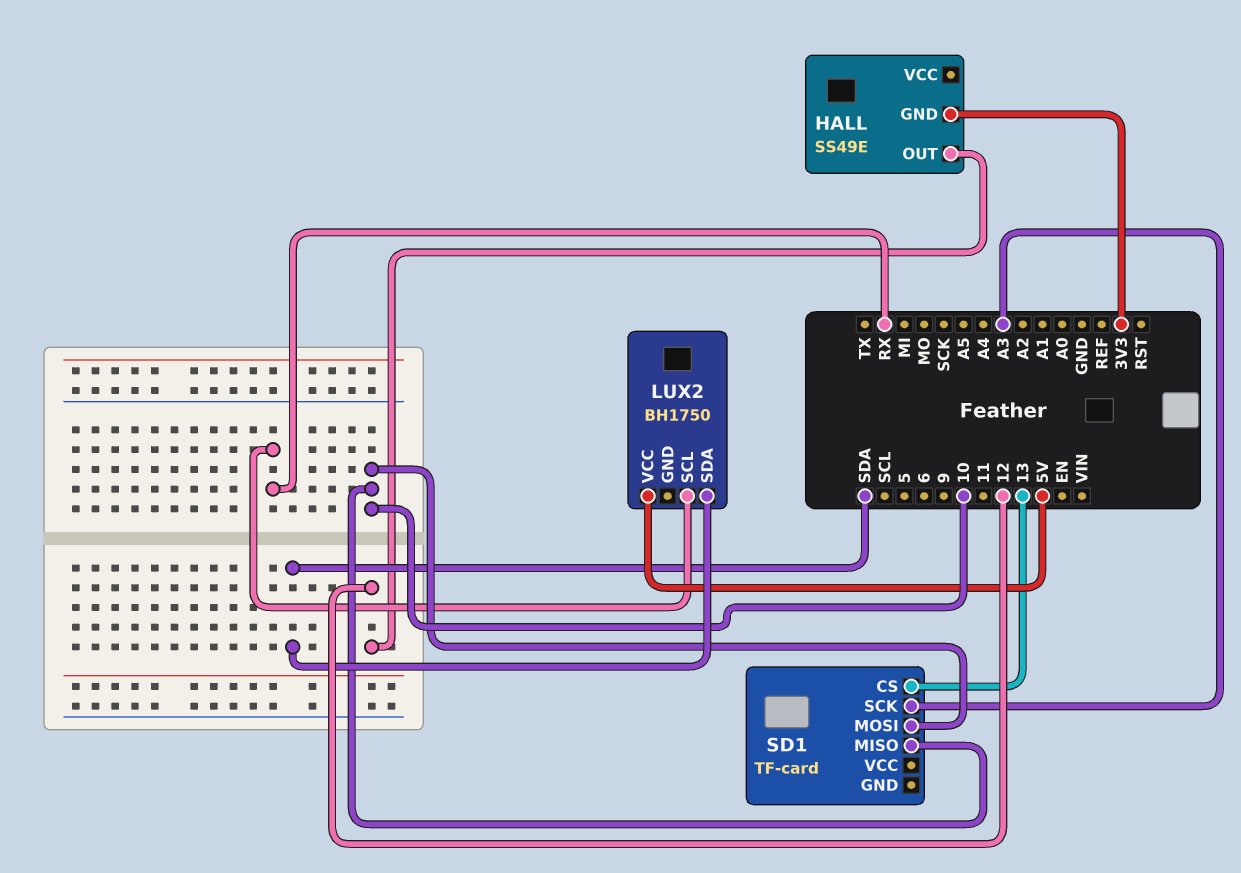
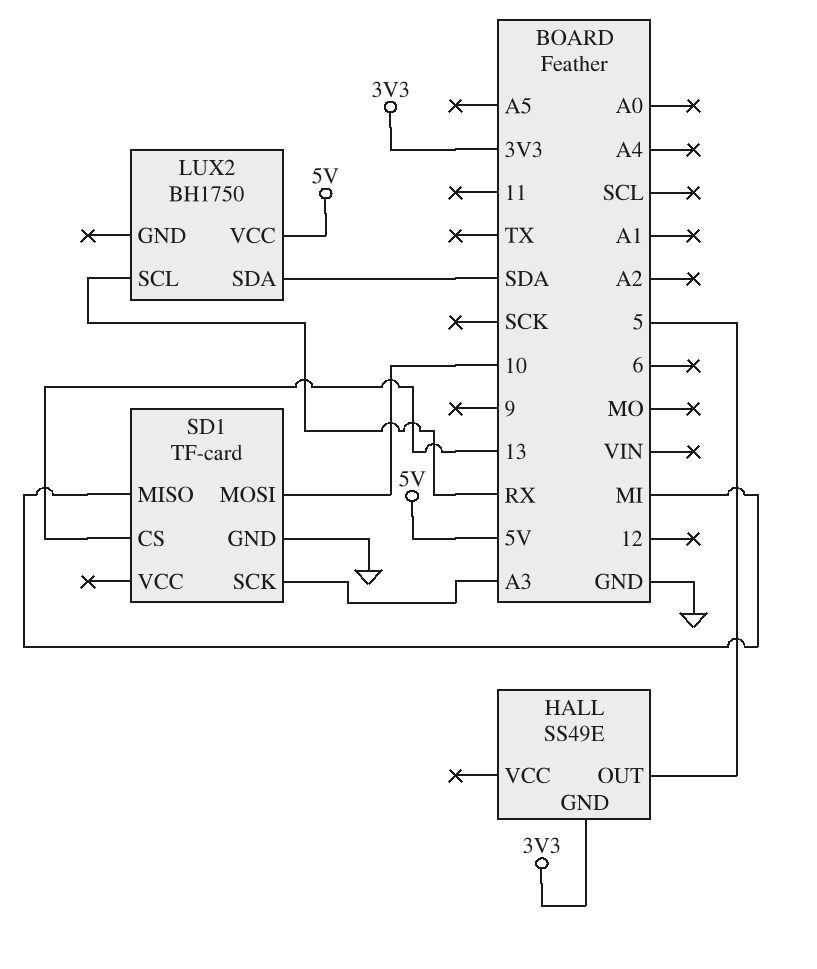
HALL pin OUT: 12 -> 5
SD1 pin GND: none -> GND
SD1 pin MISO: 10 -> MI

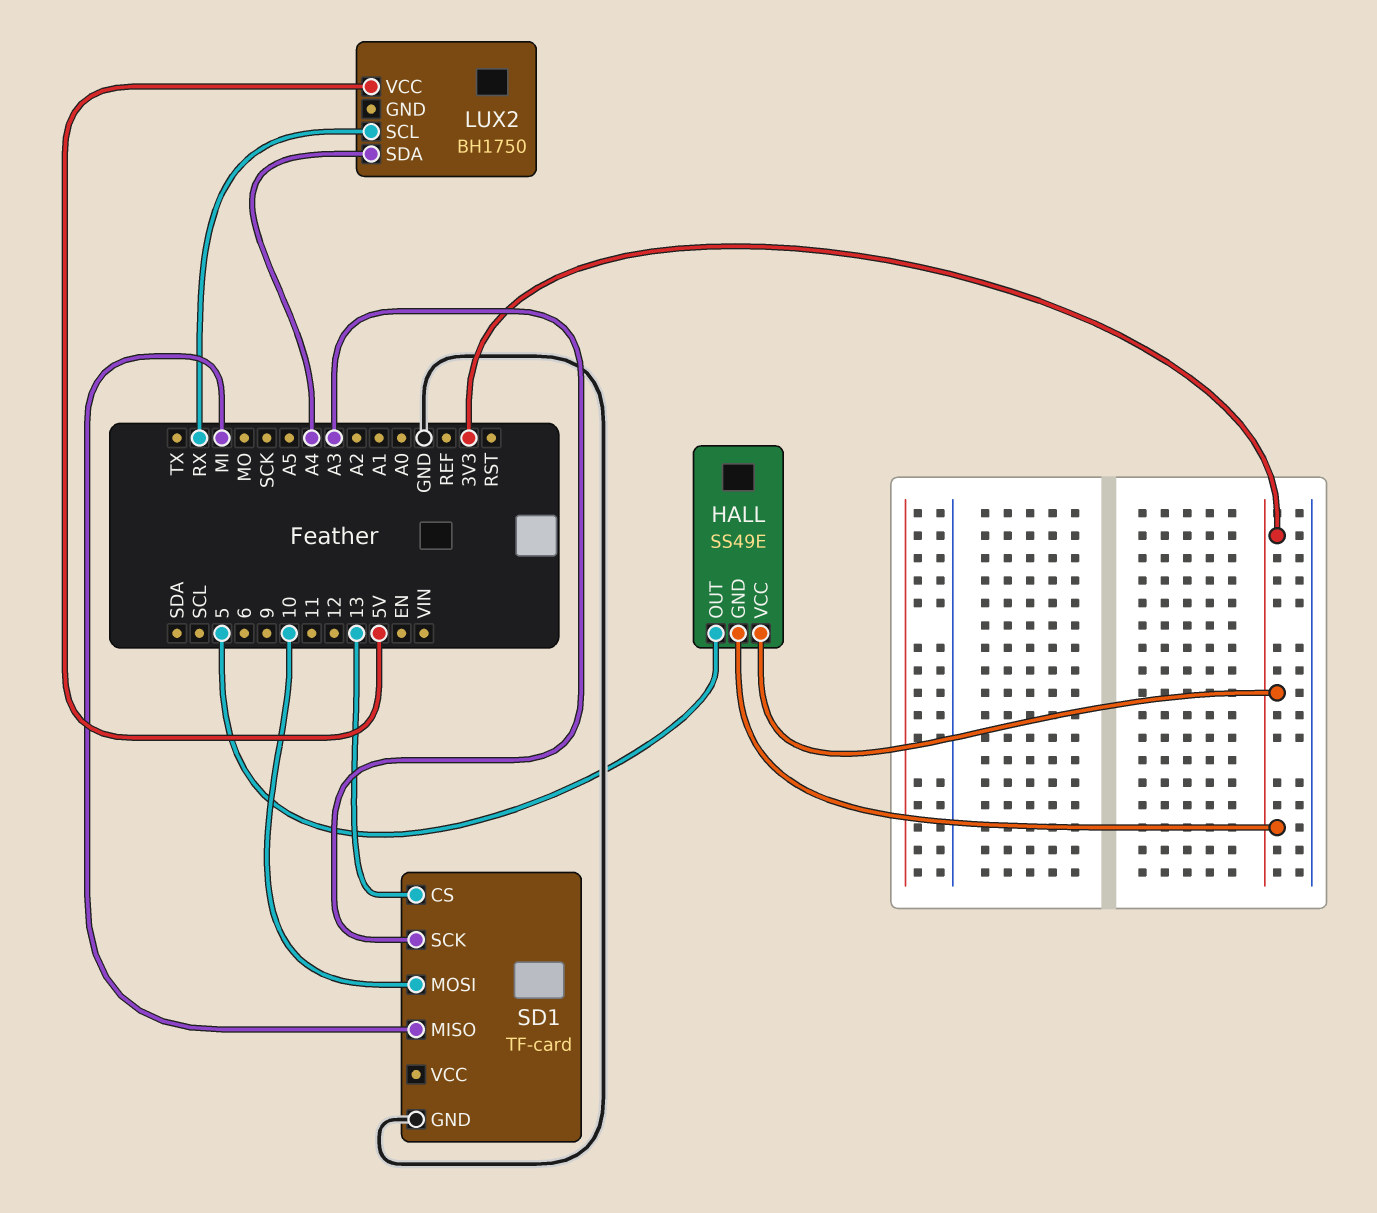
HALL pin VCC: none -> 3V3
LUX2 pin SDA: SDA -> A4

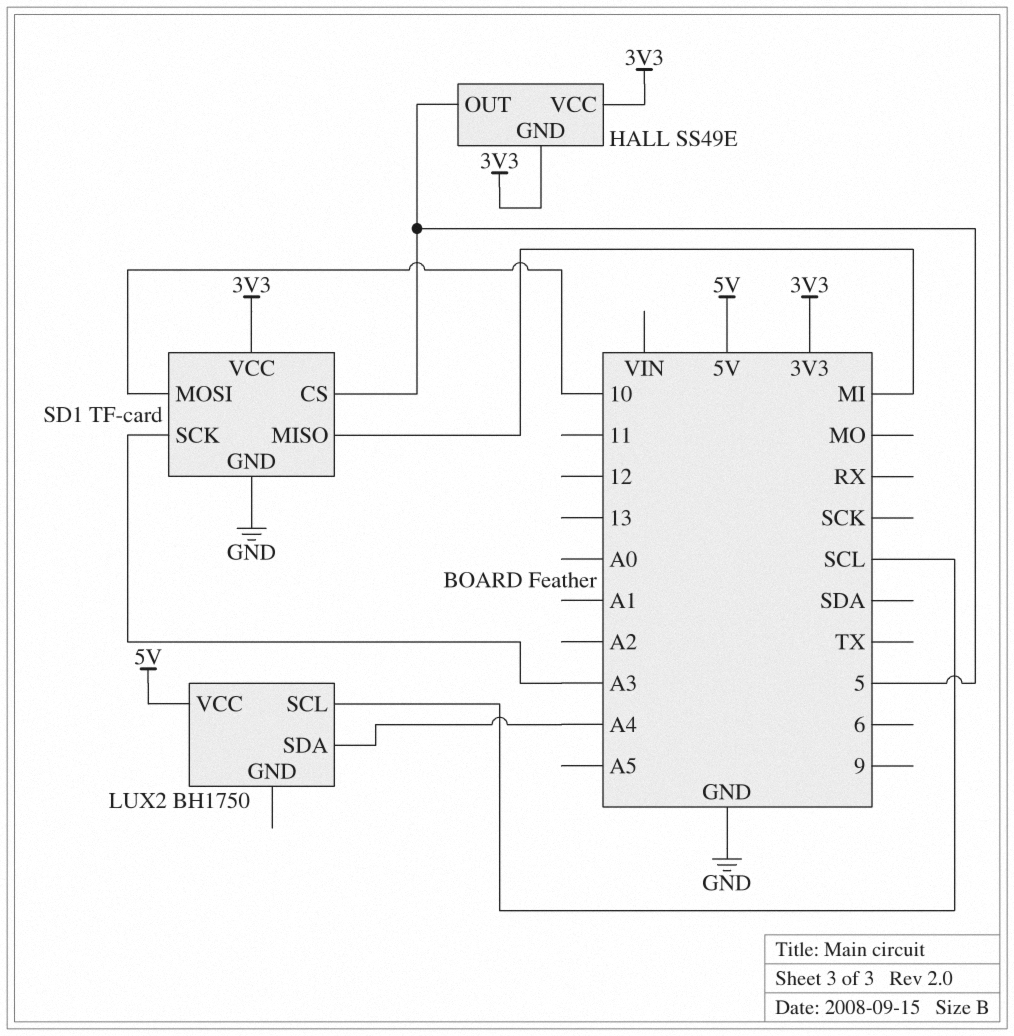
LUX2 pin SCL: RX -> SCL
SD1 pin CS: 13 -> 5
SD1 pin VCC: none -> 3V3

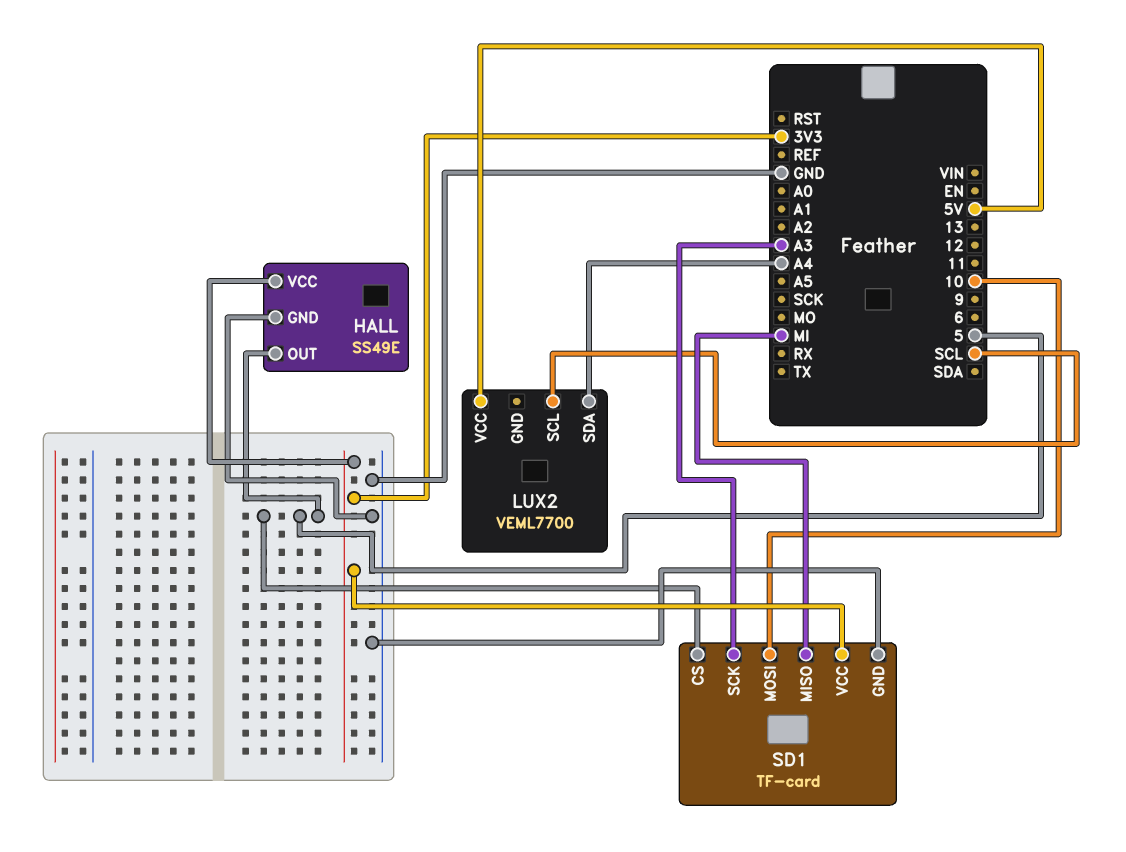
HALL pin GND: 3V3 -> GND
LUX2: BH1750 -> VEML7700

